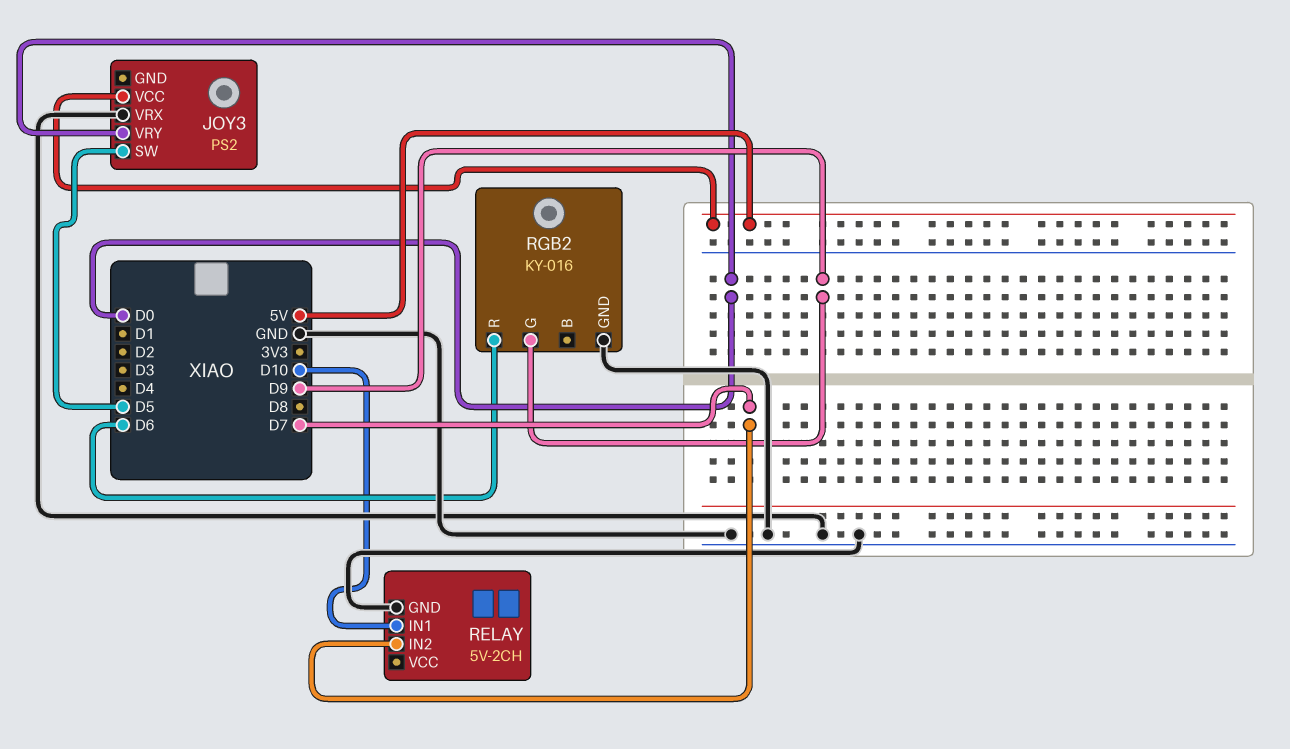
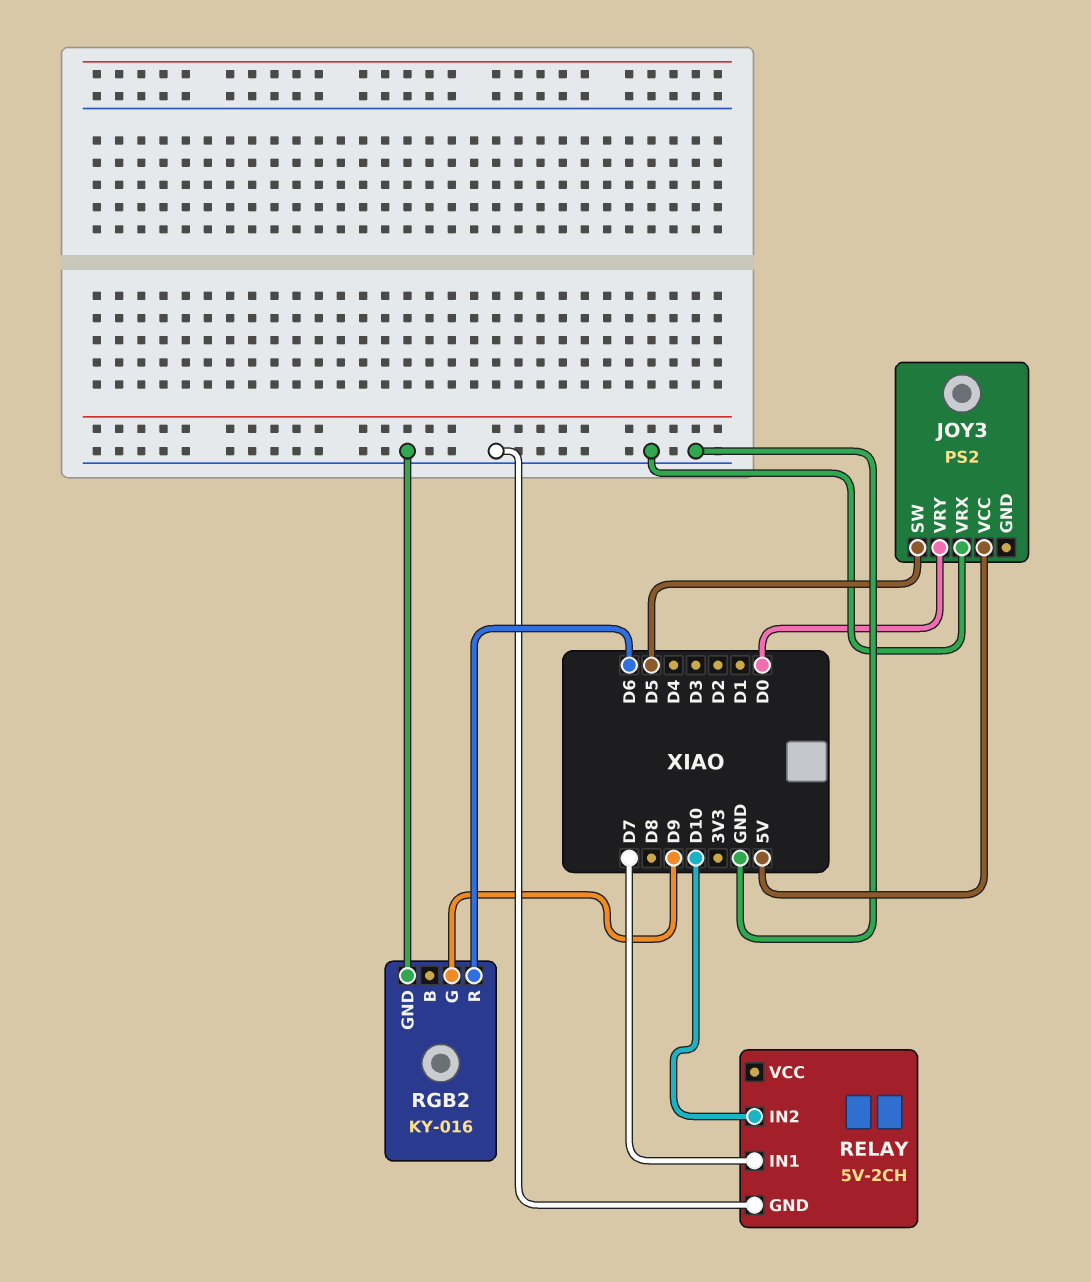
RELAY pin IN1: D10 -> D7
RELAY pin IN2: D7 -> D10

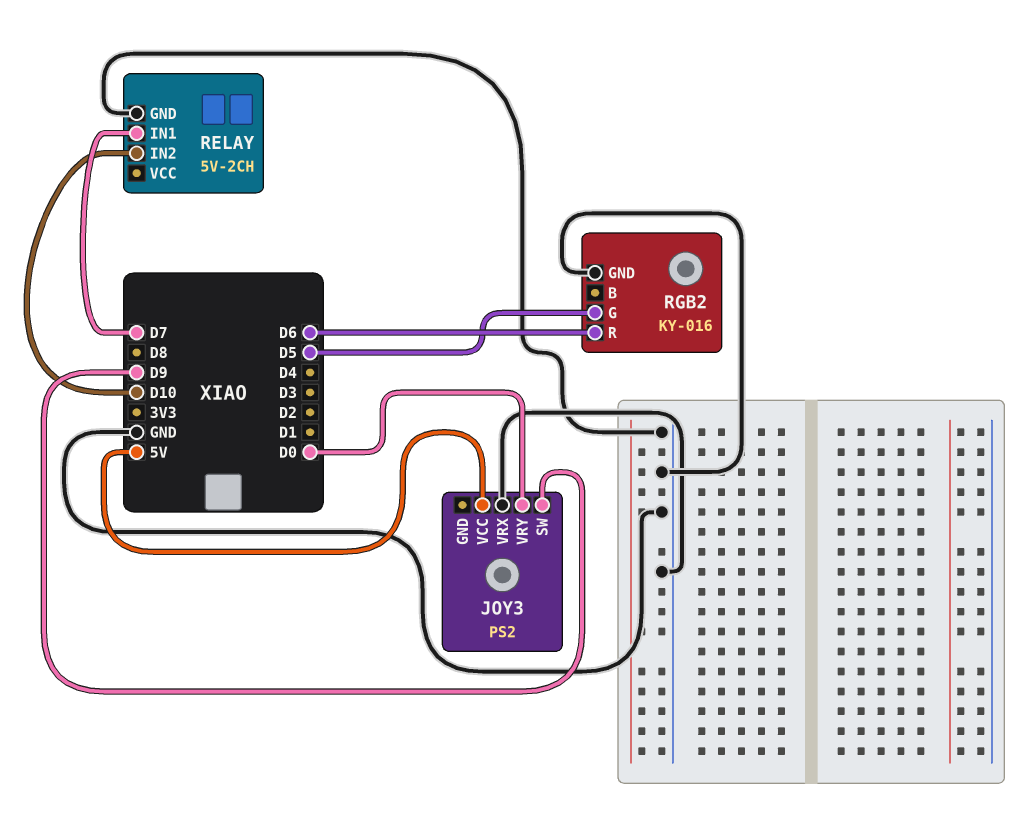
JOY3 pin SW: D5 -> D9
RGB2 pin G: D9 -> D5

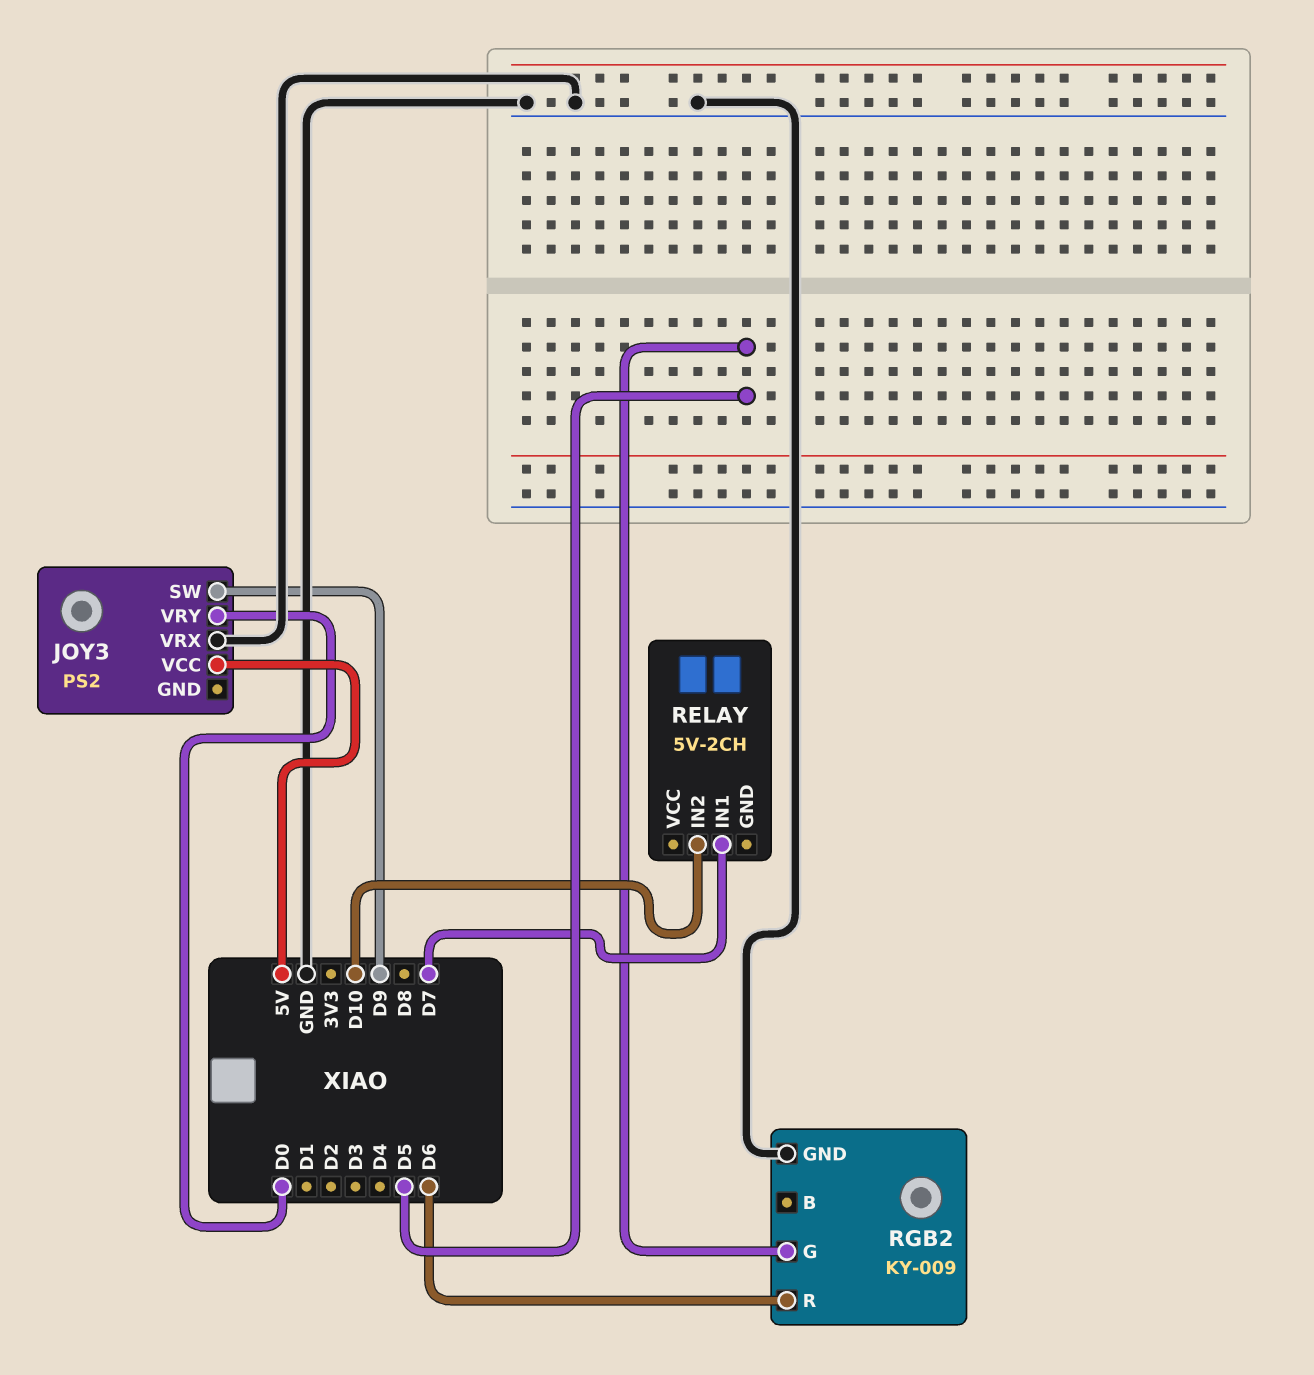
RELAY pin GND: GND -> none
RGB2: KY-016 -> KY-009

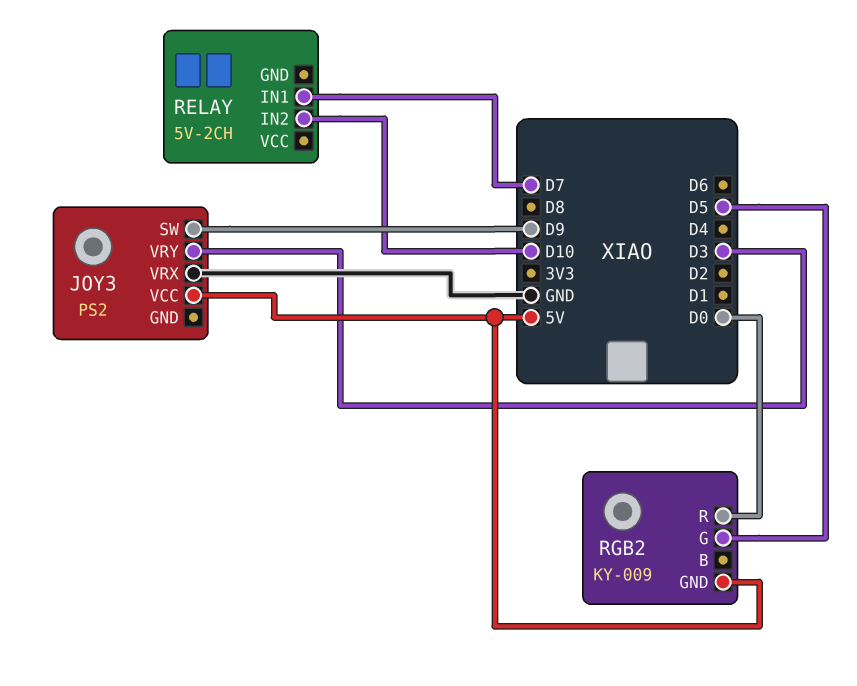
JOY3 pin VRY: D0 -> D3
RGB2 pin GND: GND -> 5V
RGB2 pin R: D6 -> D0

